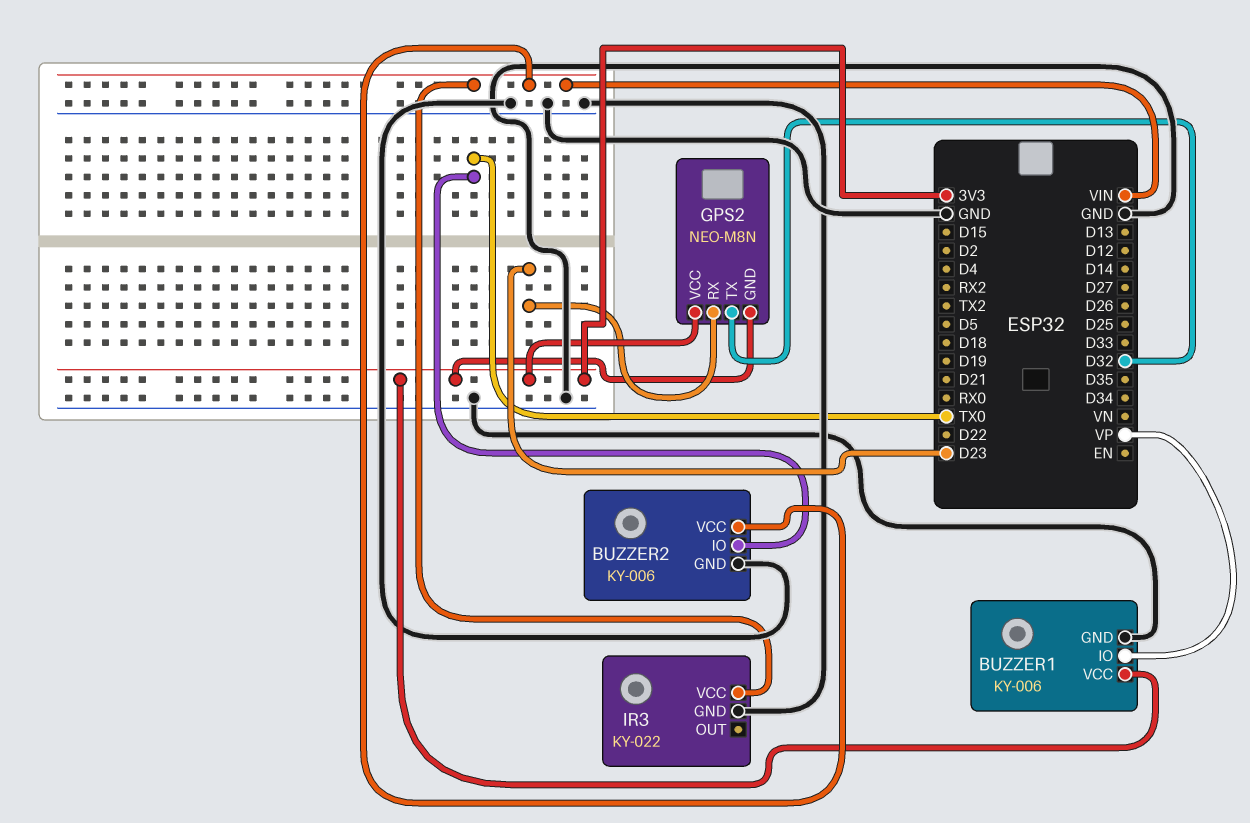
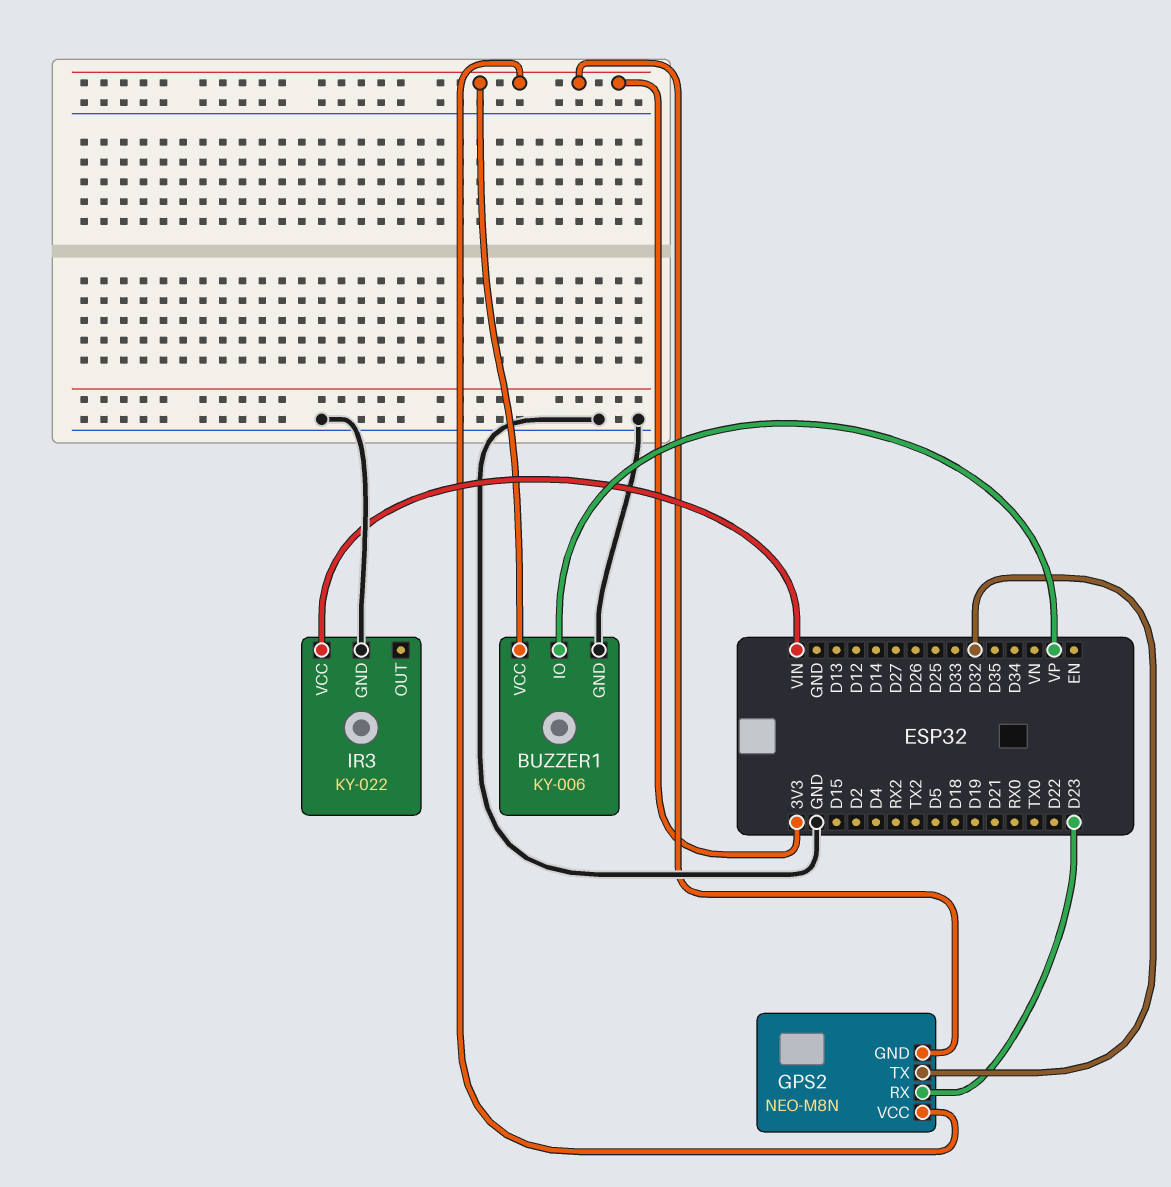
BUZZER2: KY-006 -> none
BUZZER2 pin GND: GND -> none
BUZZER2 pin IO: TX0 -> none
BUZZER2 pin VCC: VIN -> none

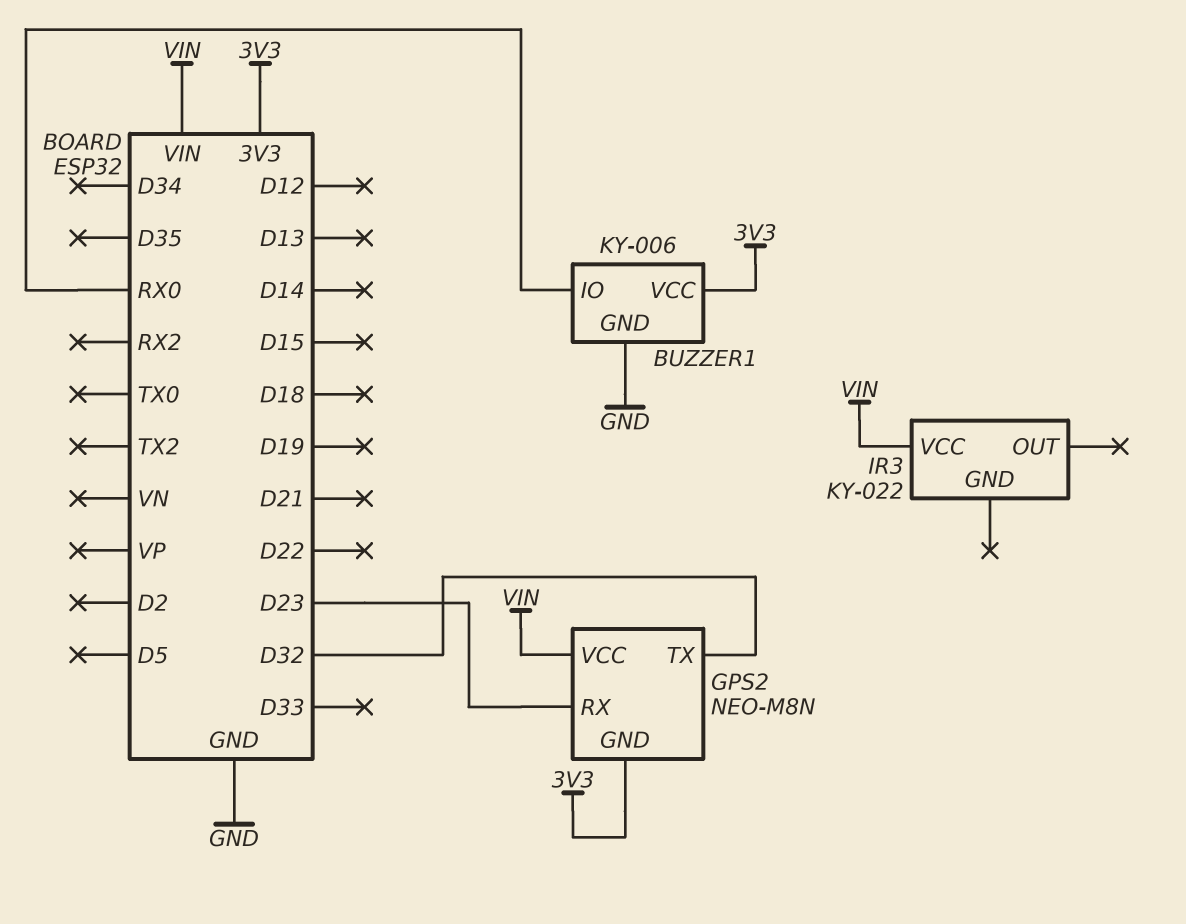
BUZZER1 pin IO: VP -> RX0
GPS2 pin VCC: 3V3 -> VIN
IR3 pin GND: GND -> none

